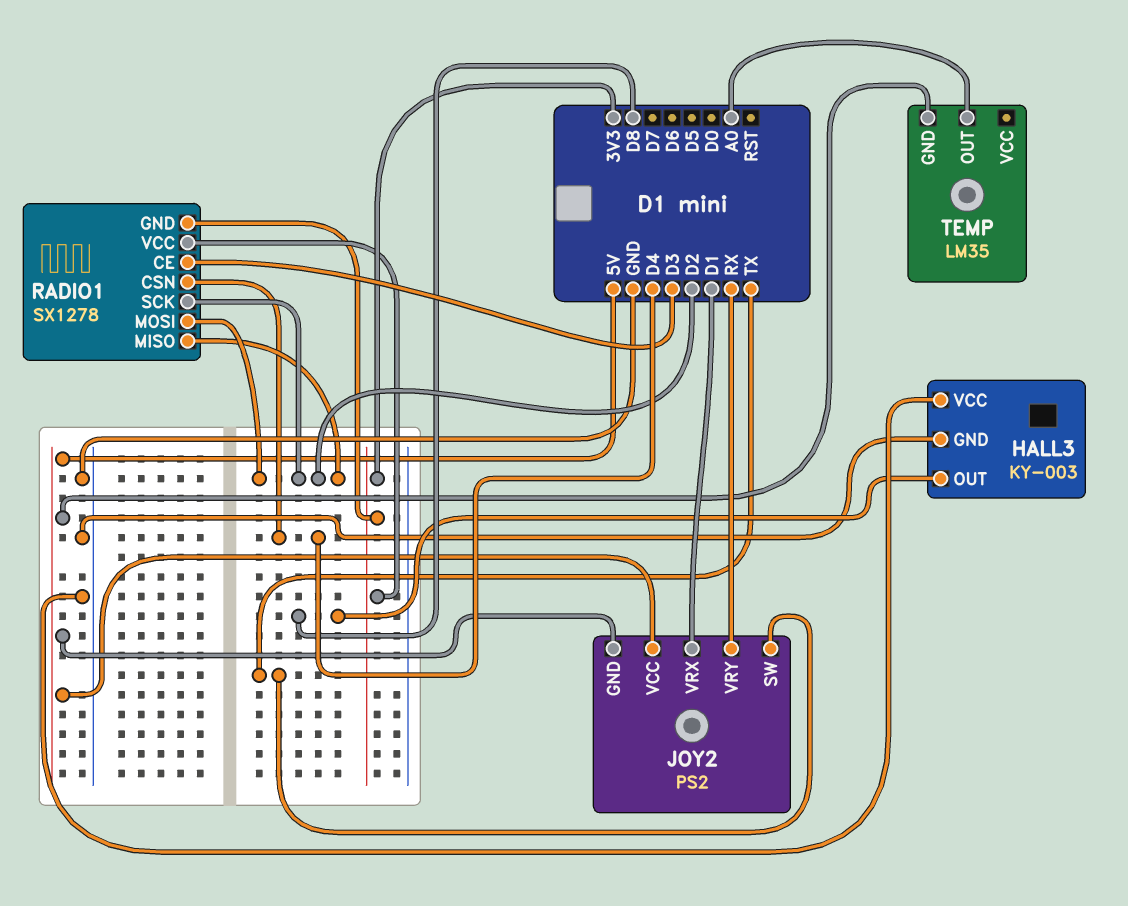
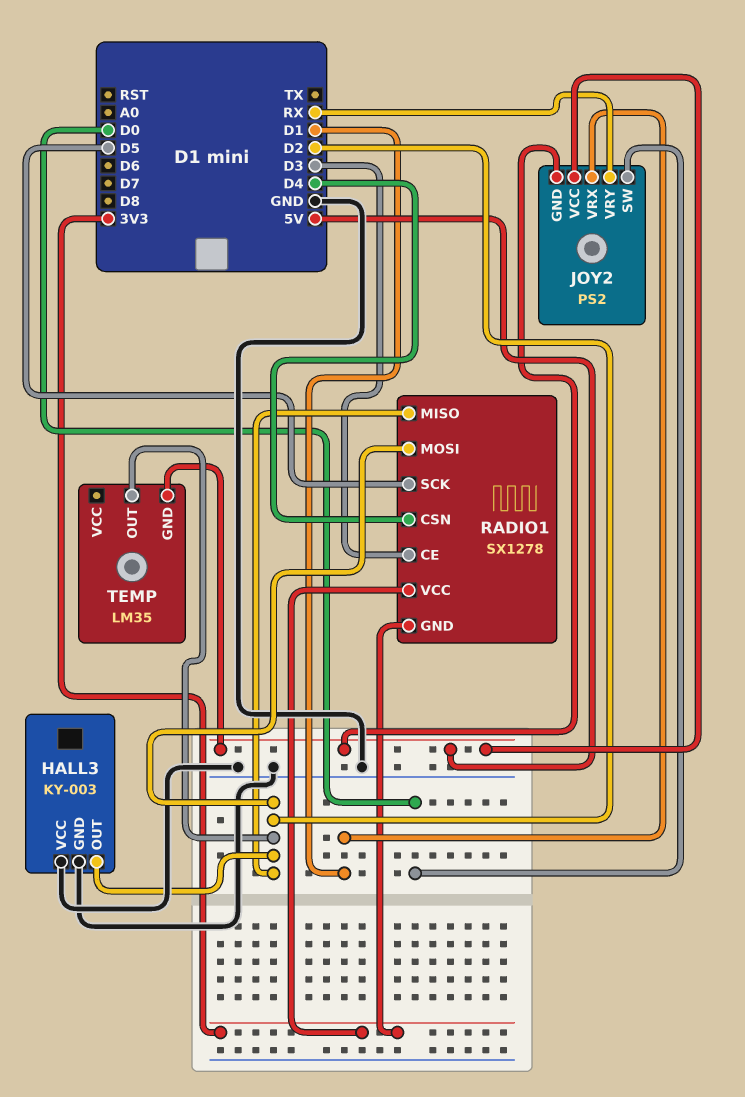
HALL3 pin OUT: D8 -> D2
JOY2 pin SW: TX -> D0
RADIO1 pin SCK: D2 -> D5
TEMP pin OUT: A0 -> D2

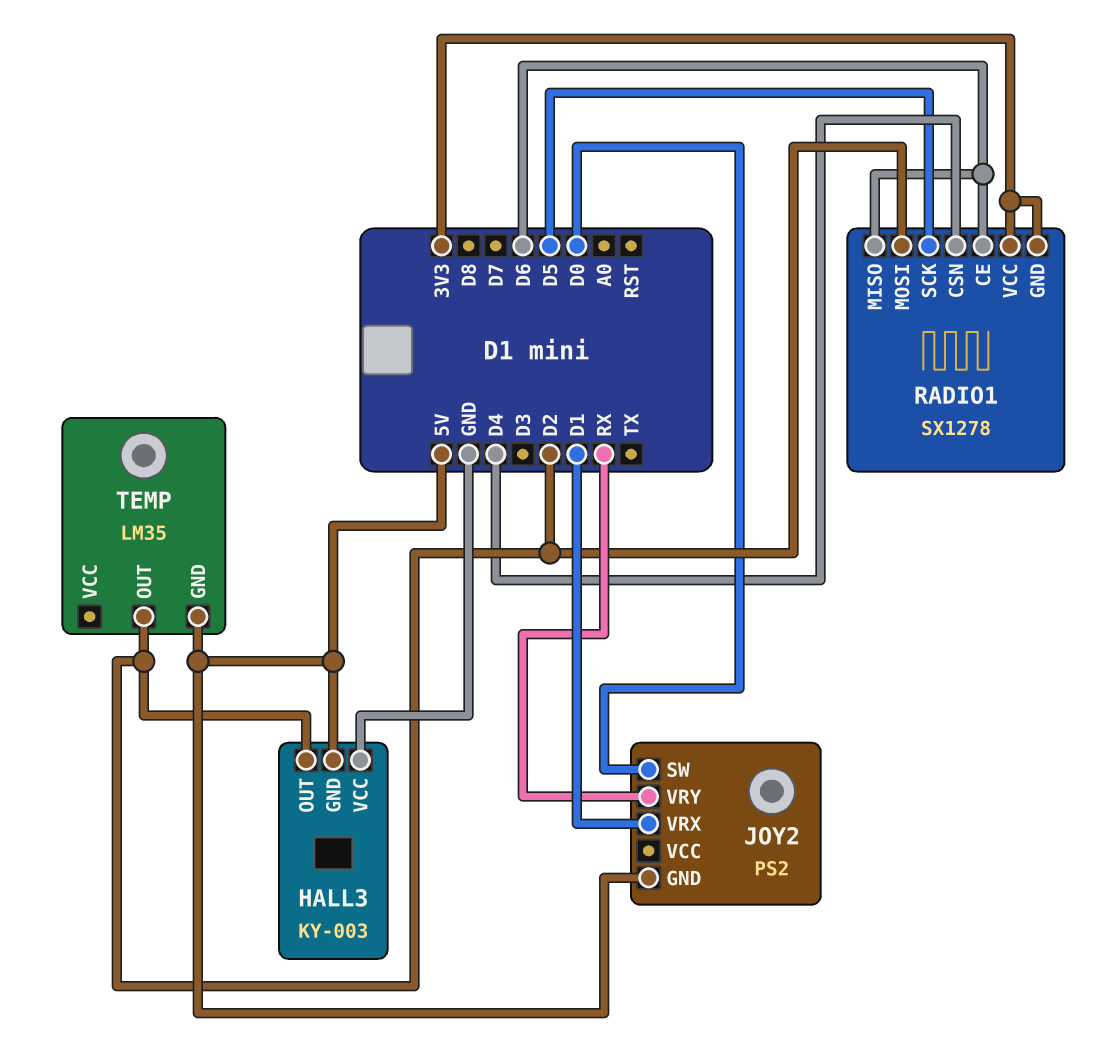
HALL3 pin GND: GND -> 5V
JOY2 pin VCC: 5V -> none
RADIO1 pin CE: D3 -> D6
RADIO1 pin MISO: D2 -> D6

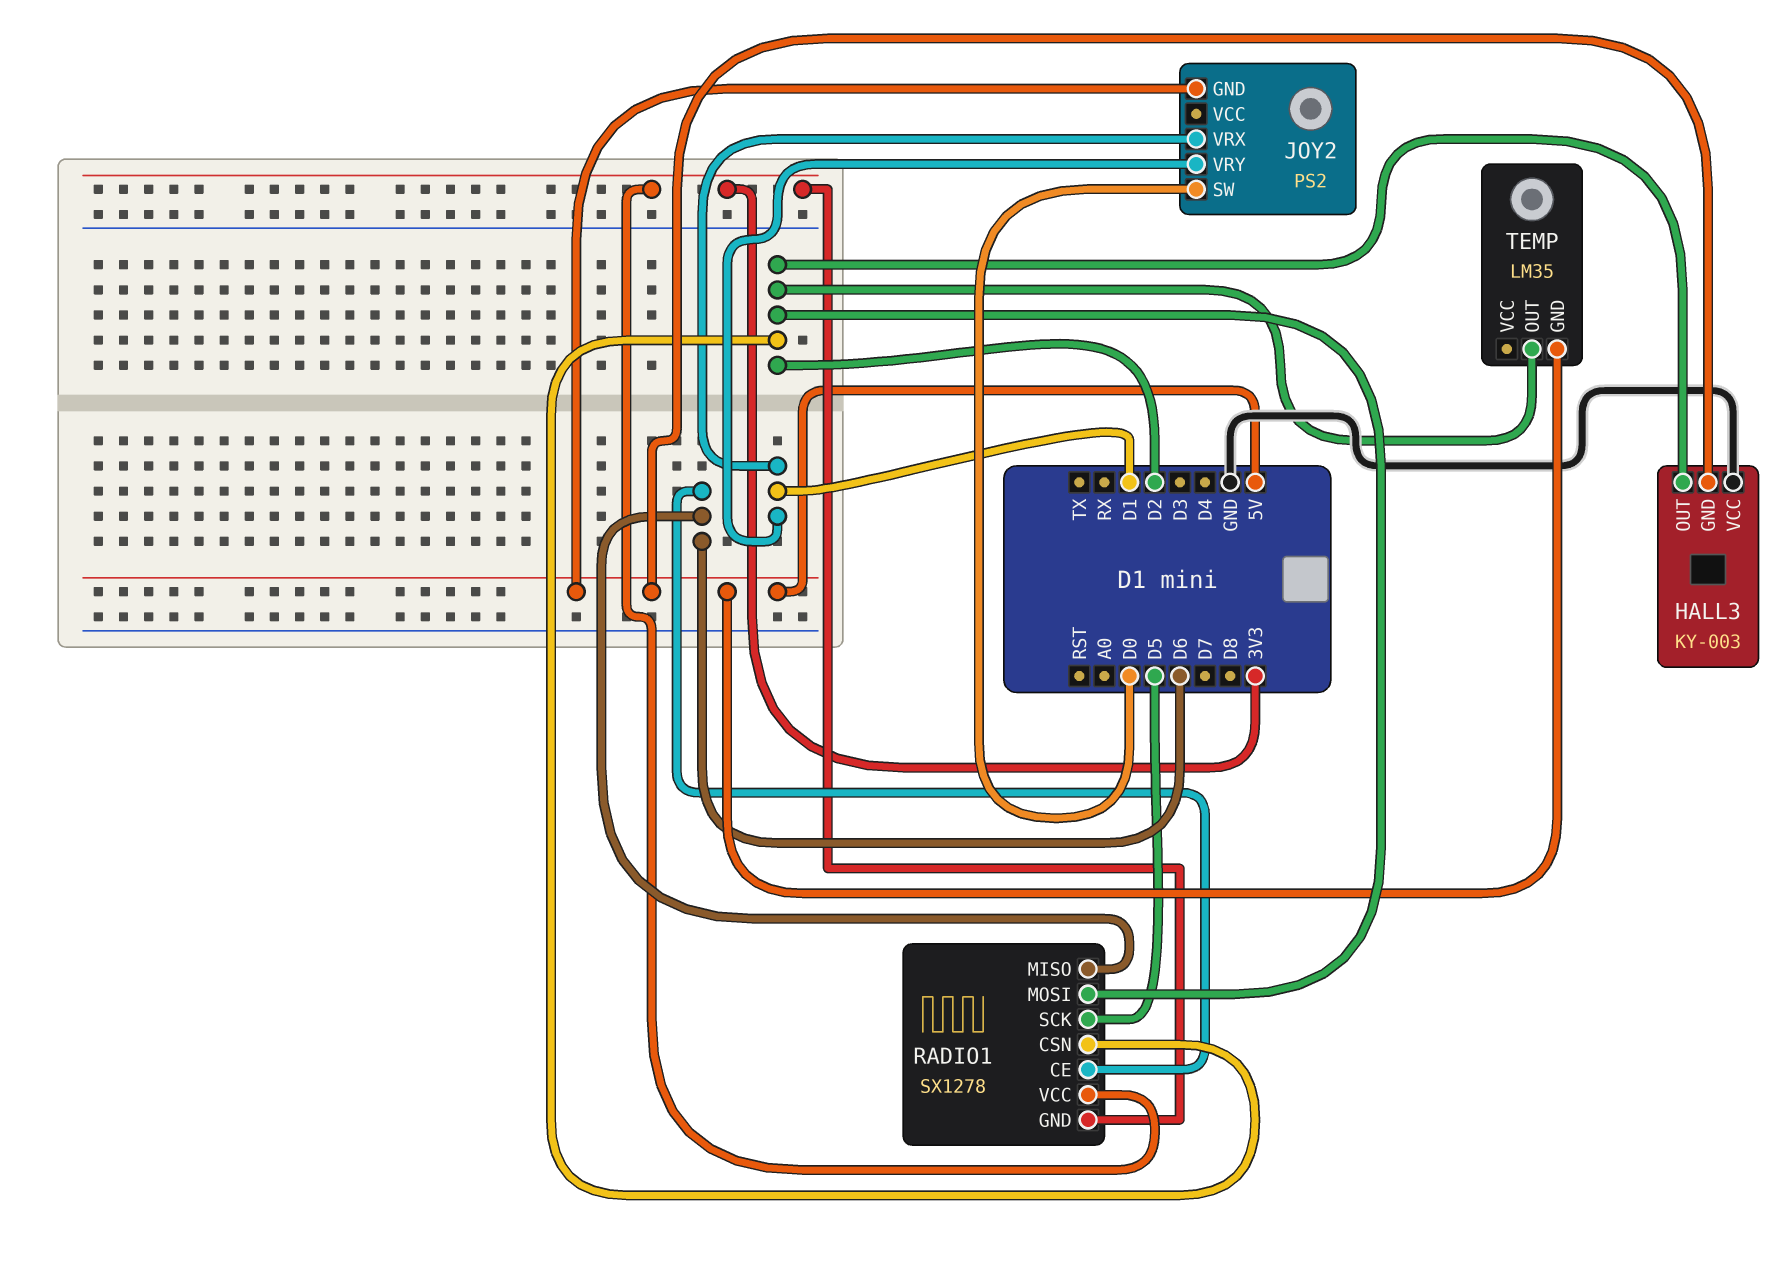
JOY2 pin VRY: RX -> D1
RADIO1 pin CSN: D4 -> D2

